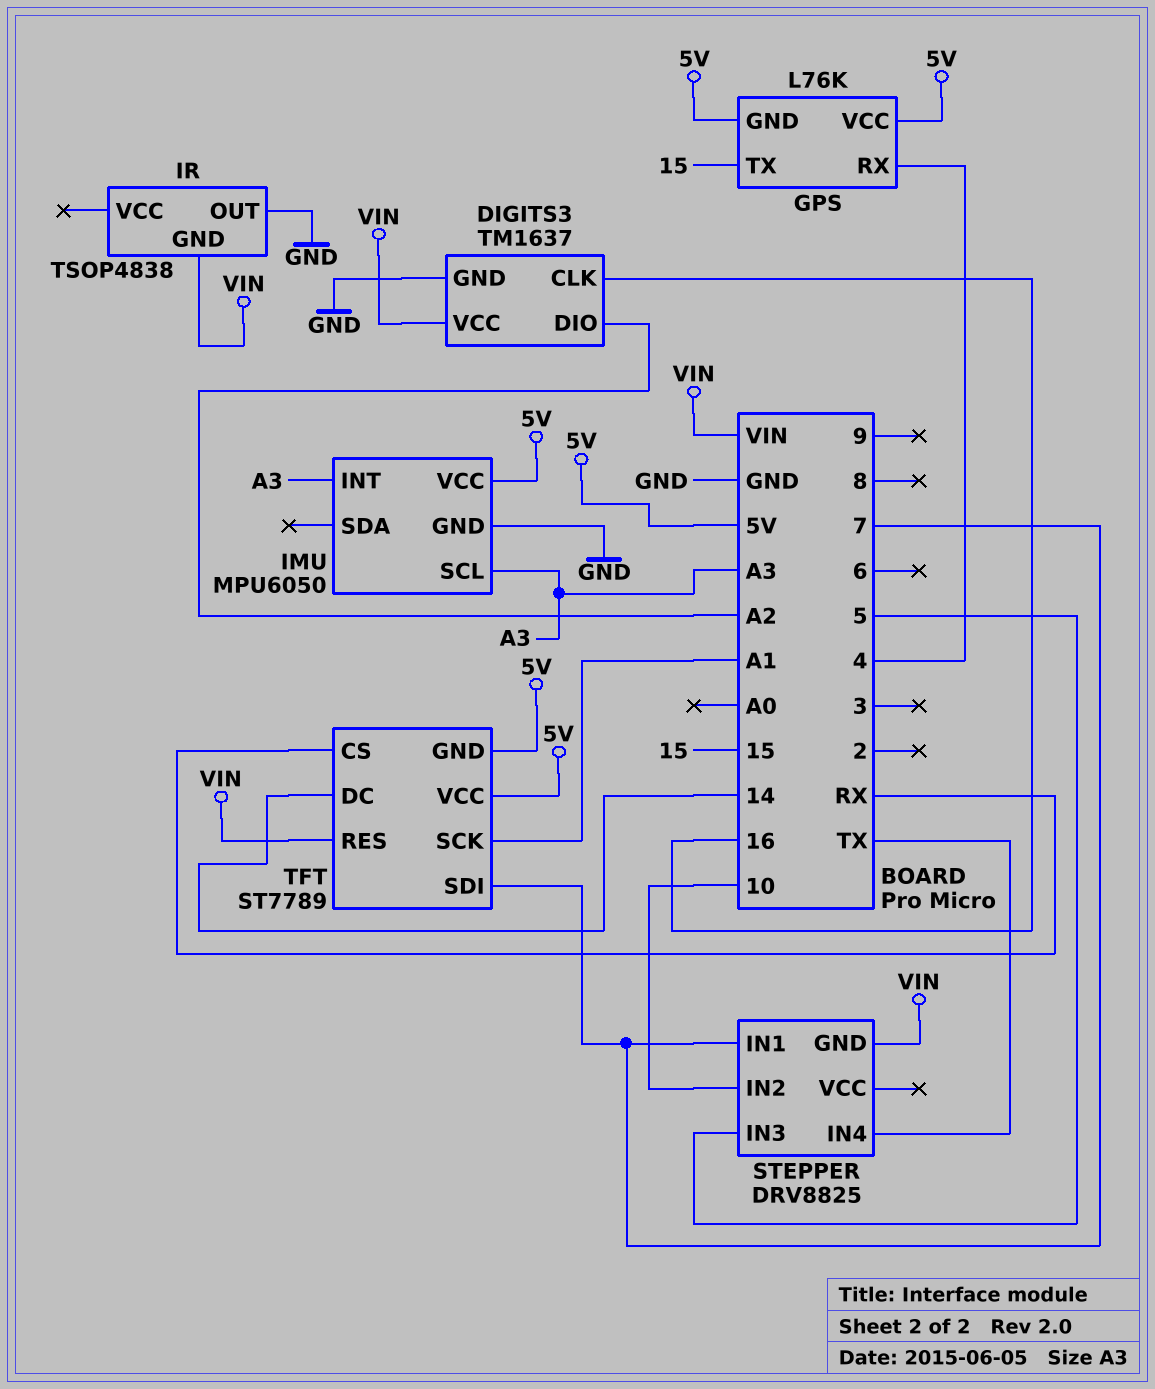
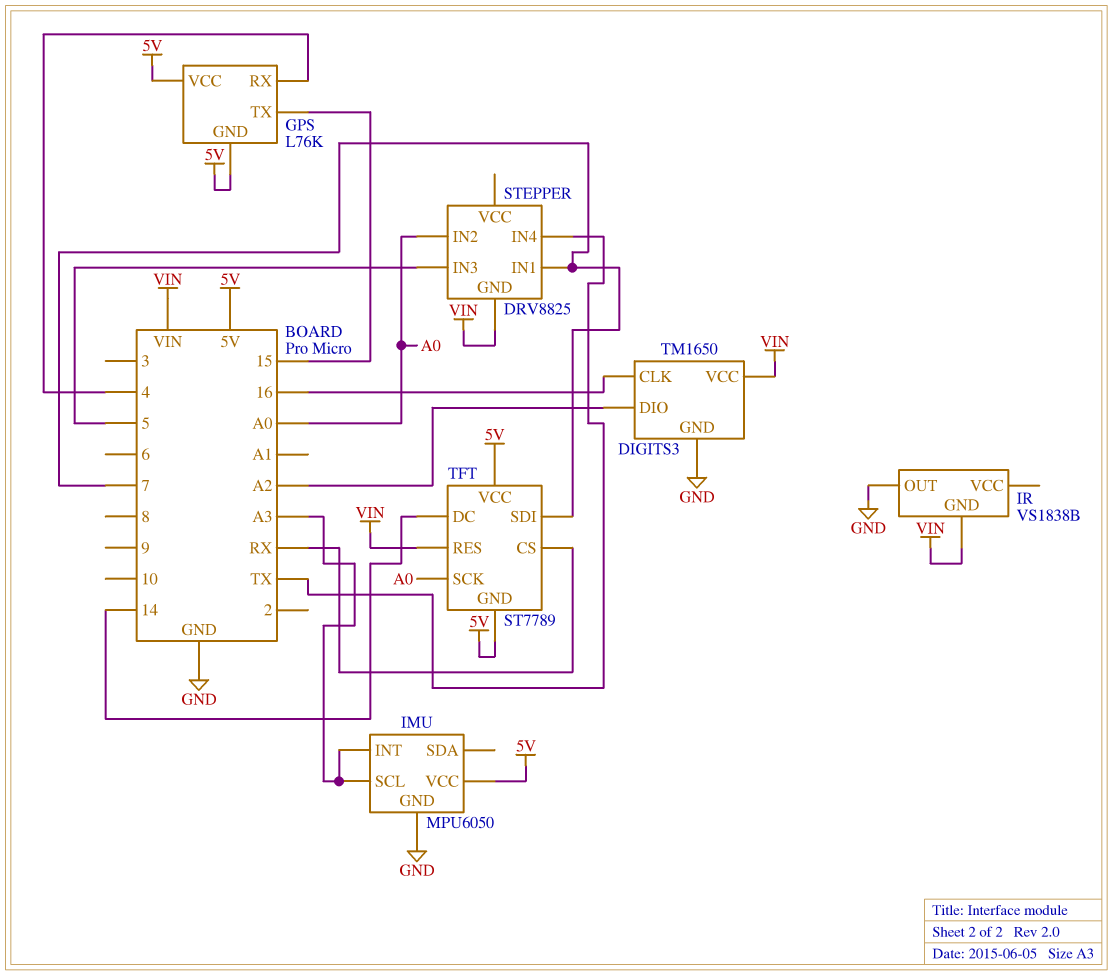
DIGITS3: TM1637 -> TM1650
IR: TSOP4838 -> VS1838B
STEPPER pin IN2: 10 -> A0
TFT pin SCK: A1 -> A0

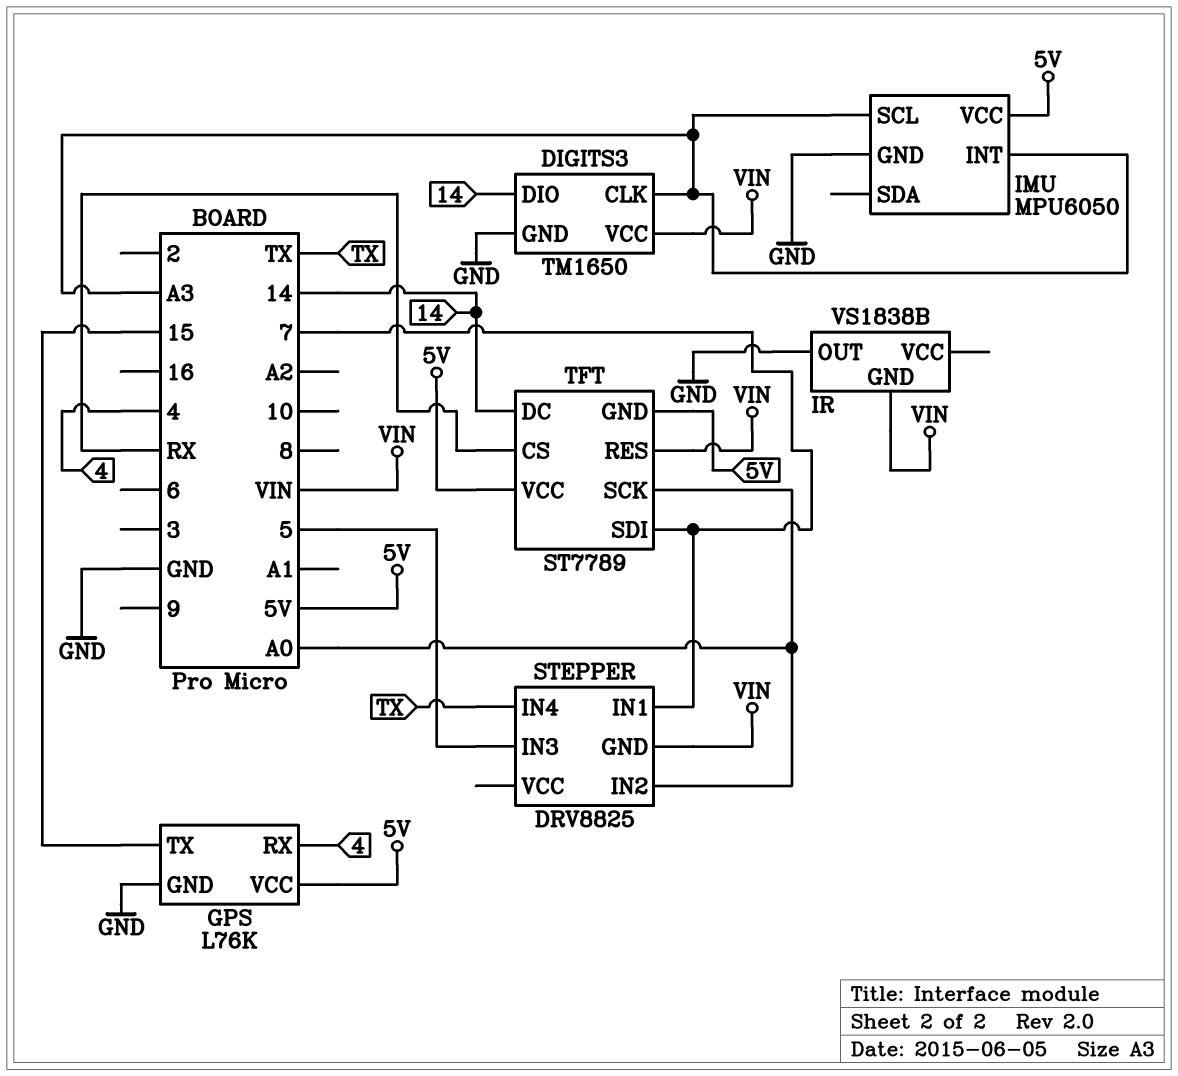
DIGITS3 pin CLK: 16 -> A3
DIGITS3 pin DIO: A2 -> 14
GPS pin GND: 5V -> GND

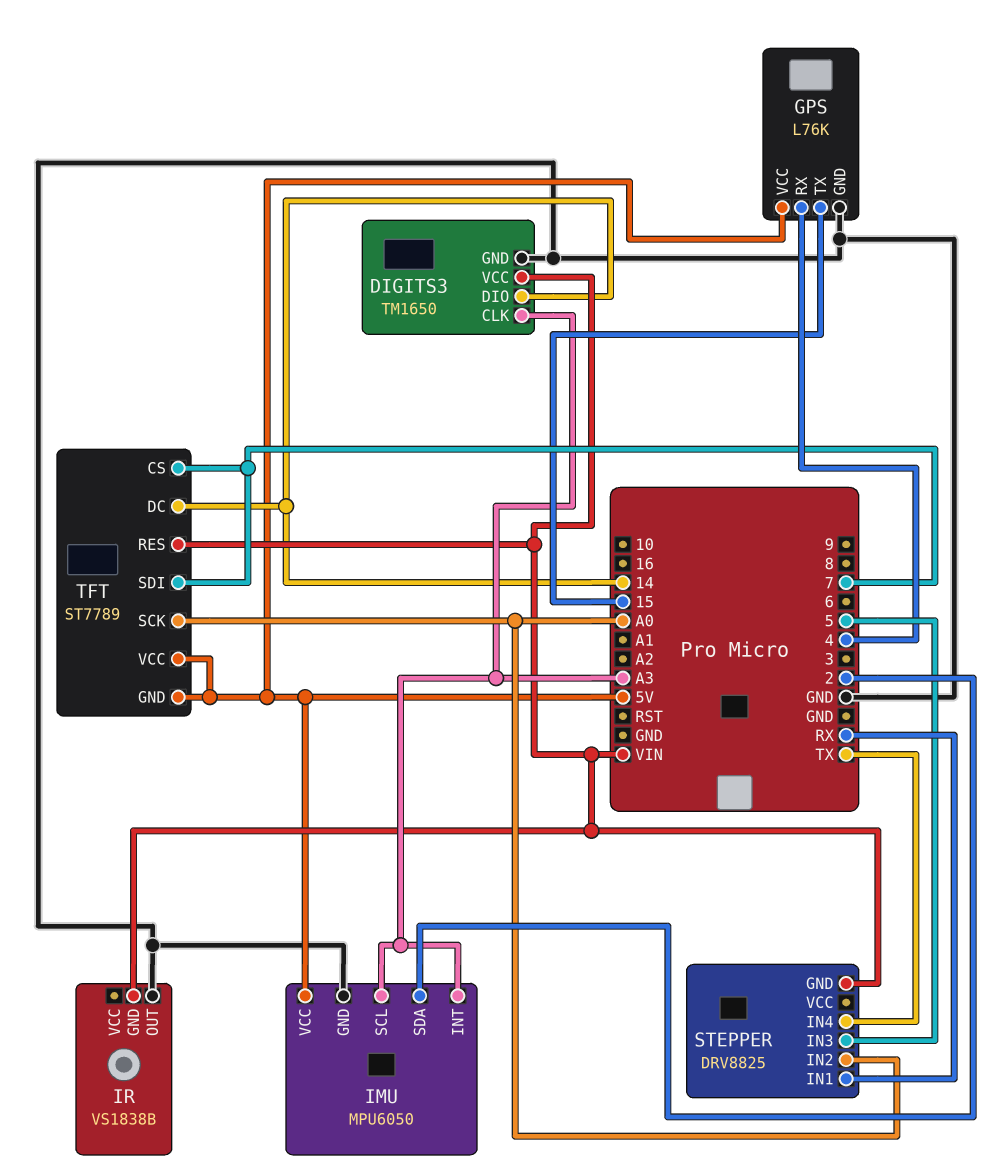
IMU pin SDA: none -> 2
STEPPER pin IN1: 7 -> RX
TFT pin CS: RX -> 7

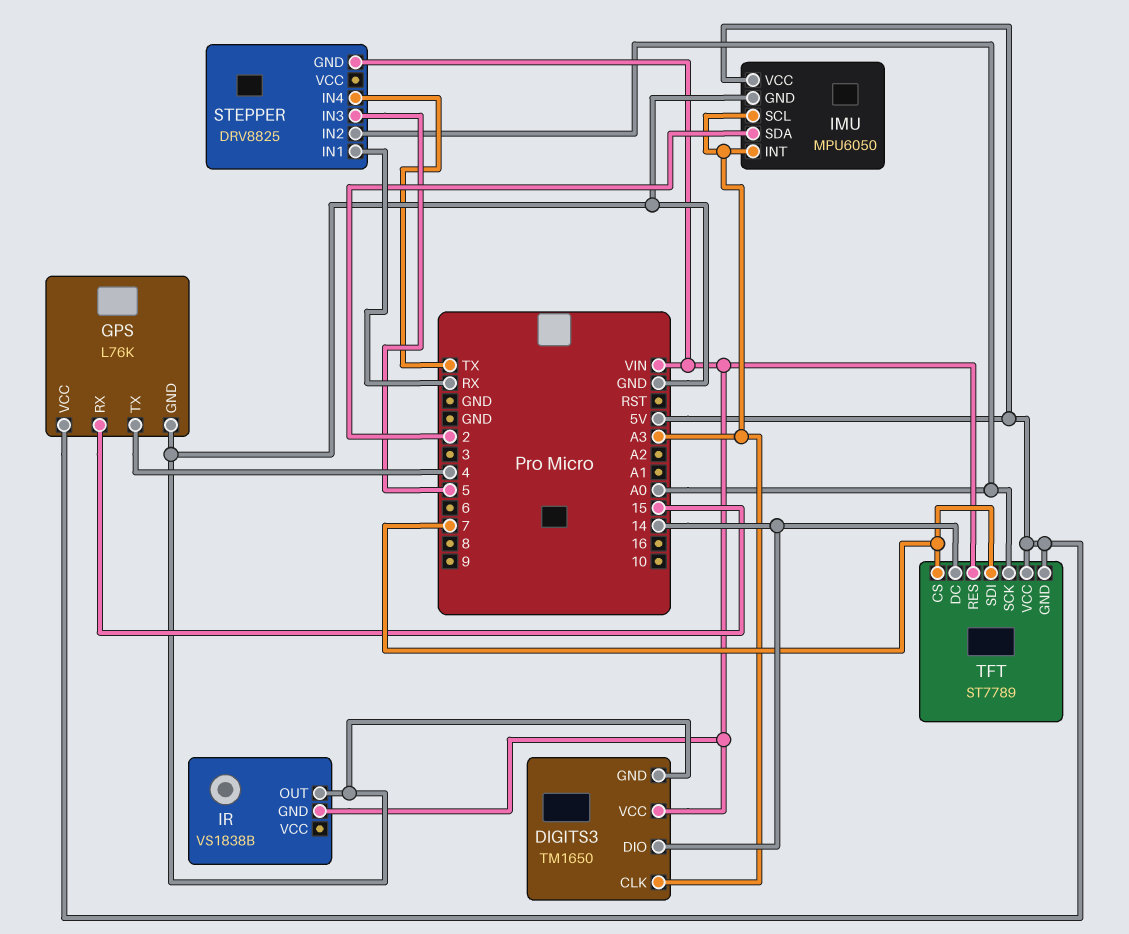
GPS pin RX: 4 -> 15
GPS pin TX: 15 -> 4

